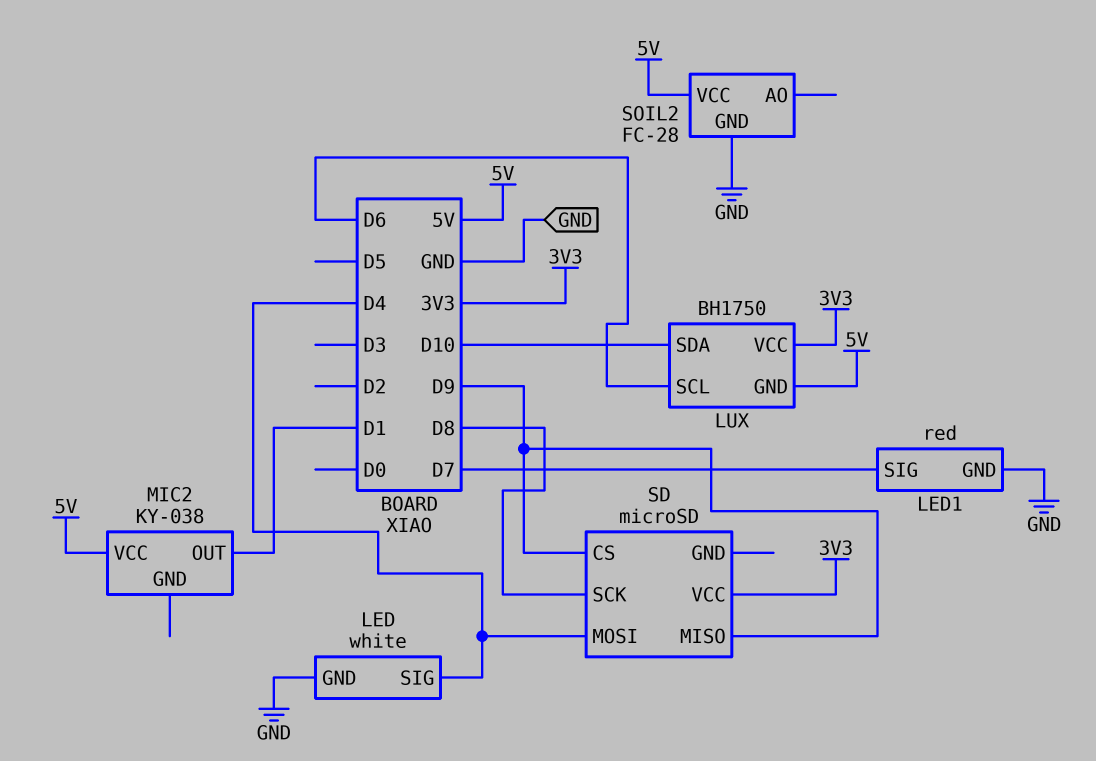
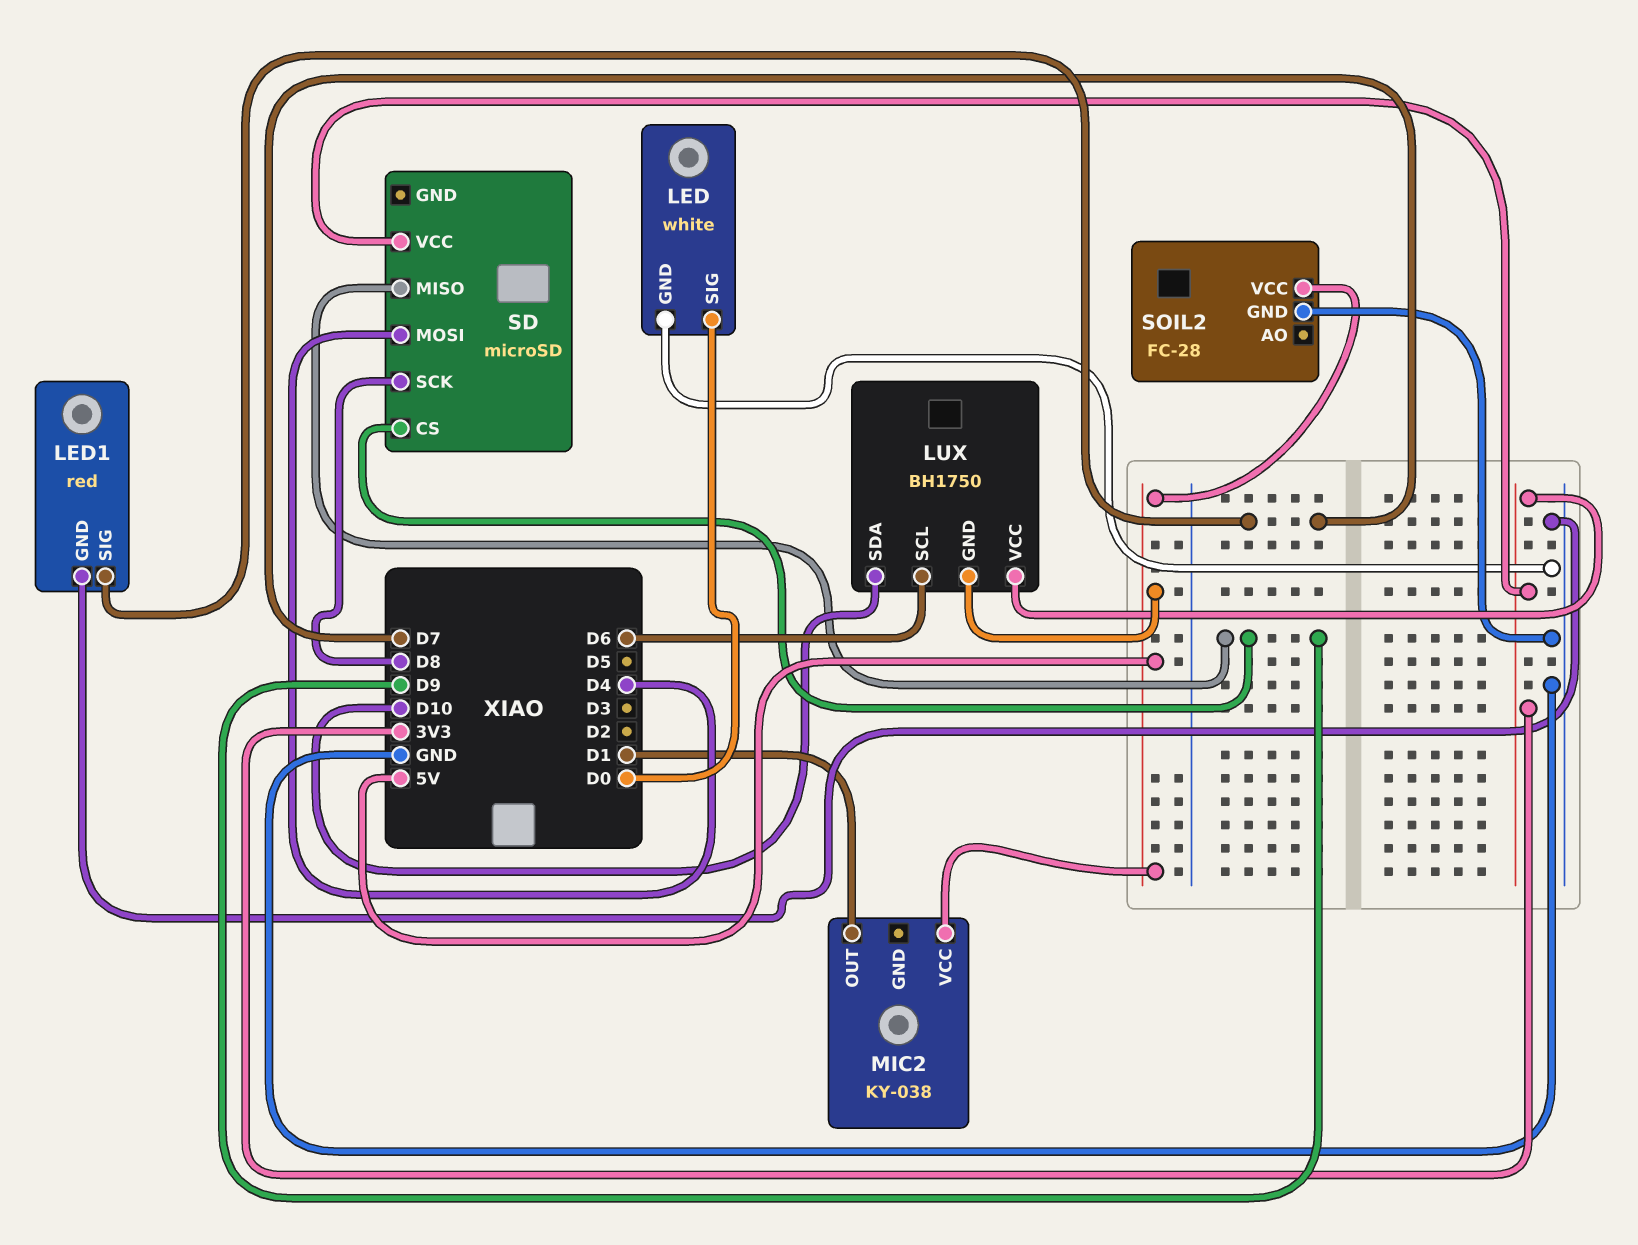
LED pin SIG: D4 -> D0

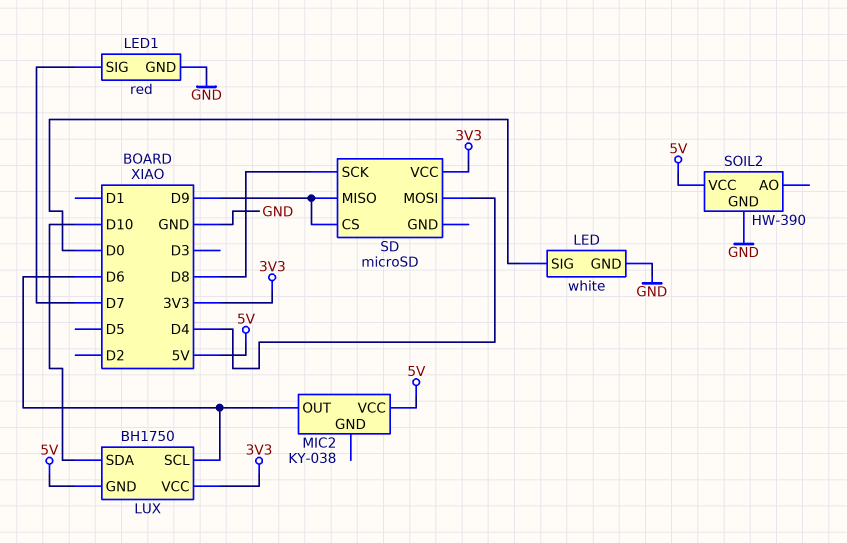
MIC2 pin OUT: D1 -> D6
SOIL2: FC-28 -> HW-390

